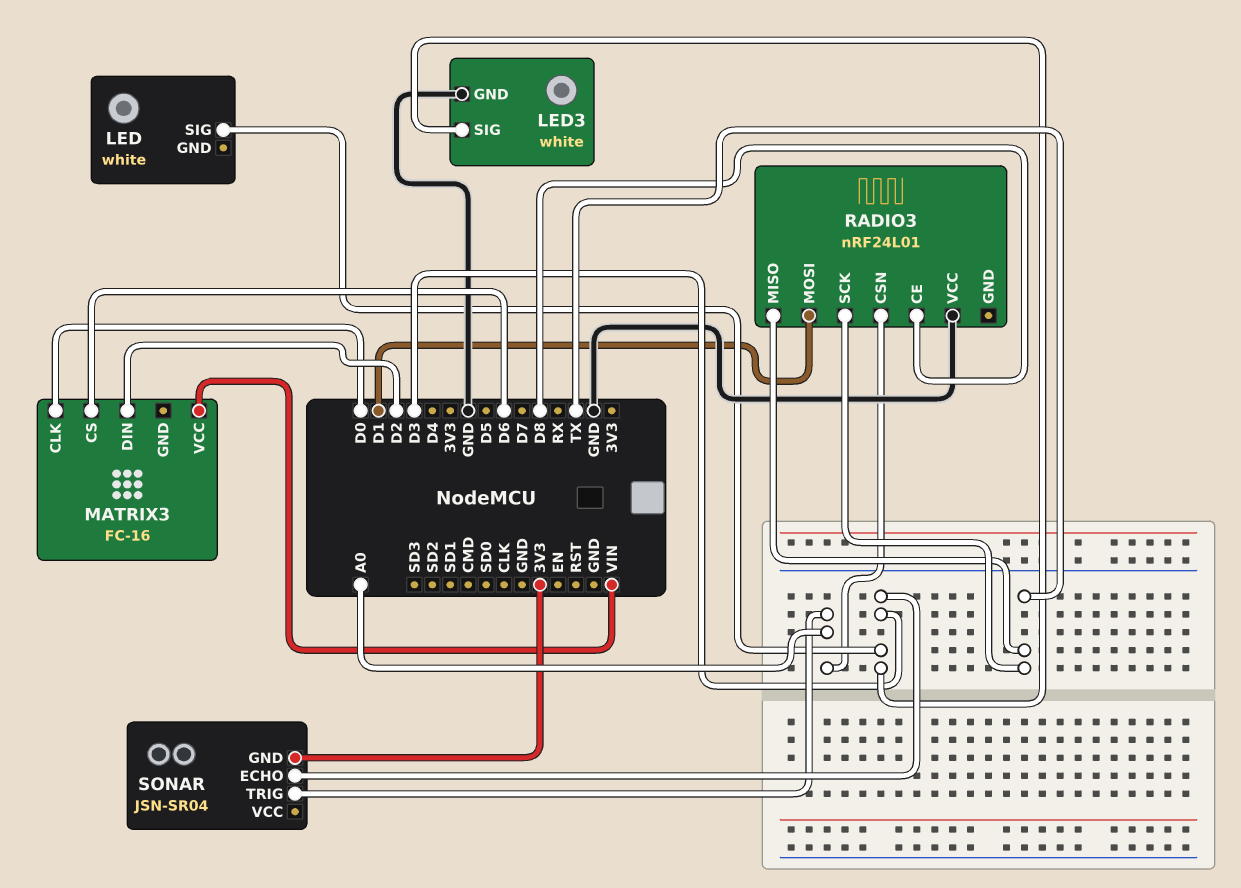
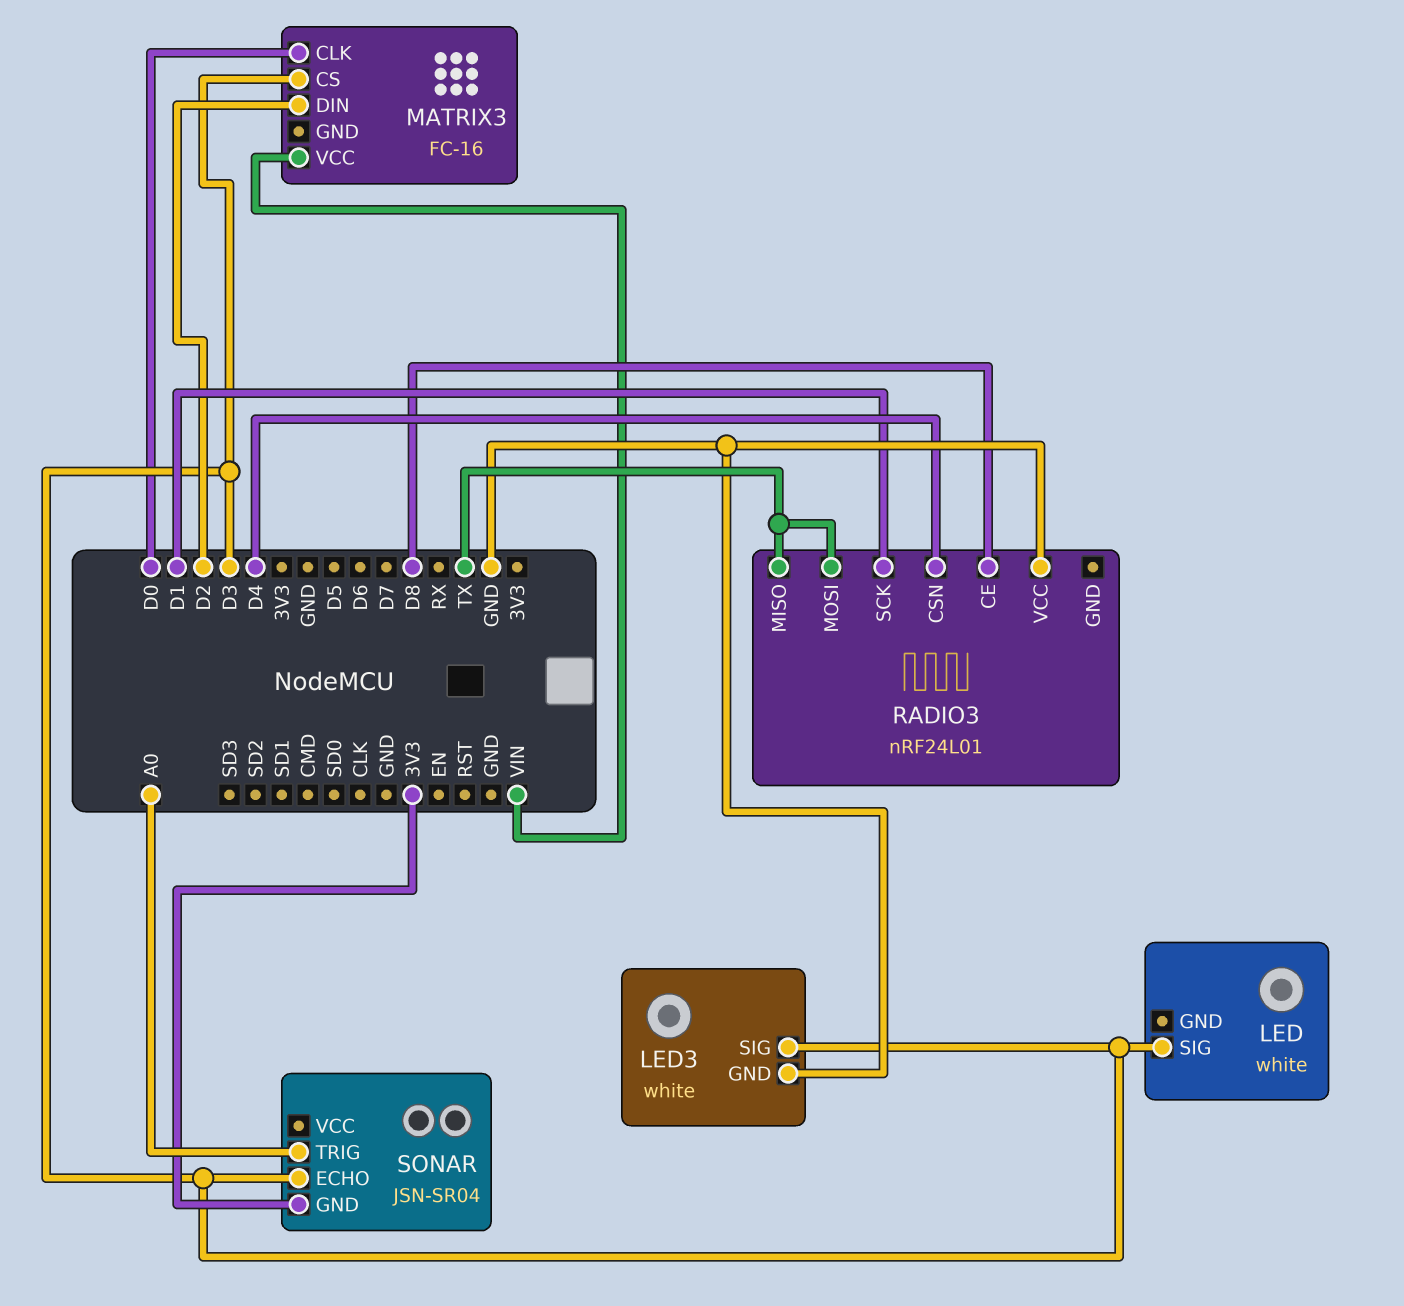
MATRIX3 pin CS: D6 -> D3
RADIO3 pin CSN: A0 -> D4
RADIO3 pin MOSI: D1 -> TX
RADIO3 pin SCK: TX -> D1

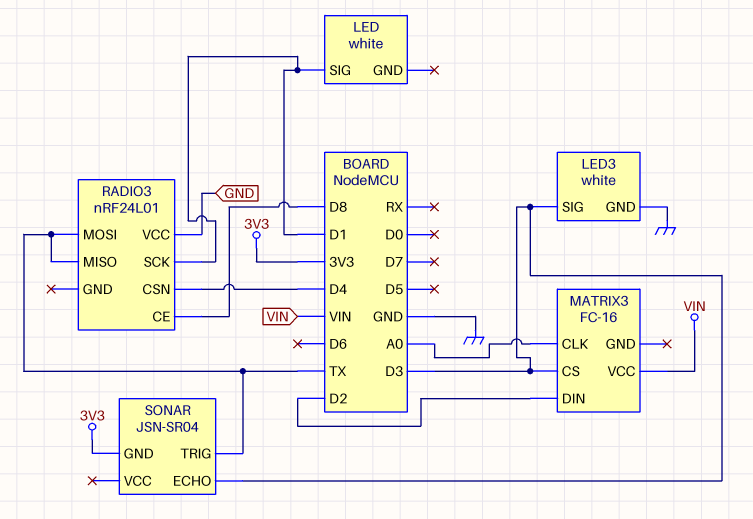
LED pin SIG: D3 -> D1
MATRIX3 pin CLK: D0 -> A0
SONAR pin TRIG: A0 -> TX

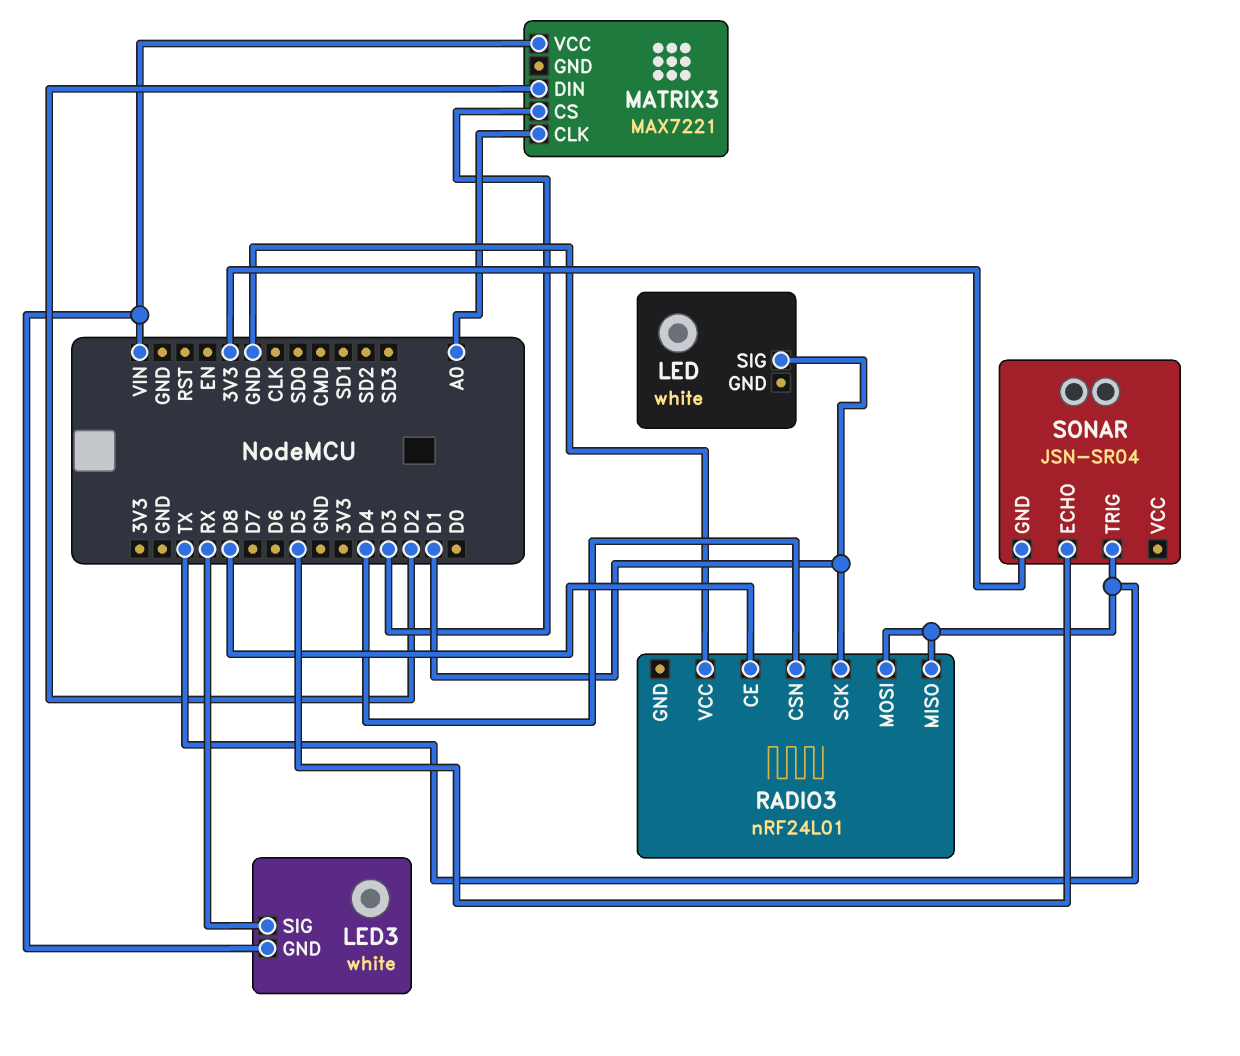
LED3 pin GND: GND -> VIN
LED3 pin SIG: D3 -> RX
MATRIX3: FC-16 -> MAX7221
SONAR pin ECHO: D3 -> D5

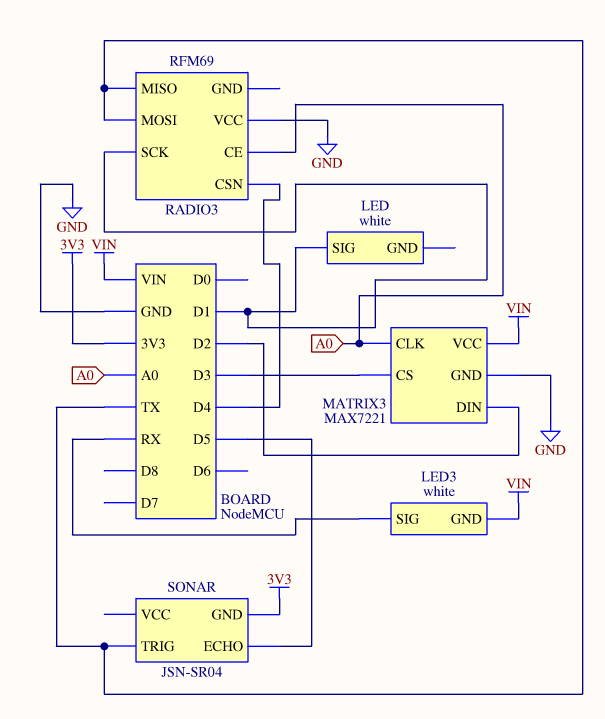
MATRIX3 pin GND: none -> GND
RADIO3: nRF24L01 -> RFM69
RADIO3 pin CE: D8 -> A0

